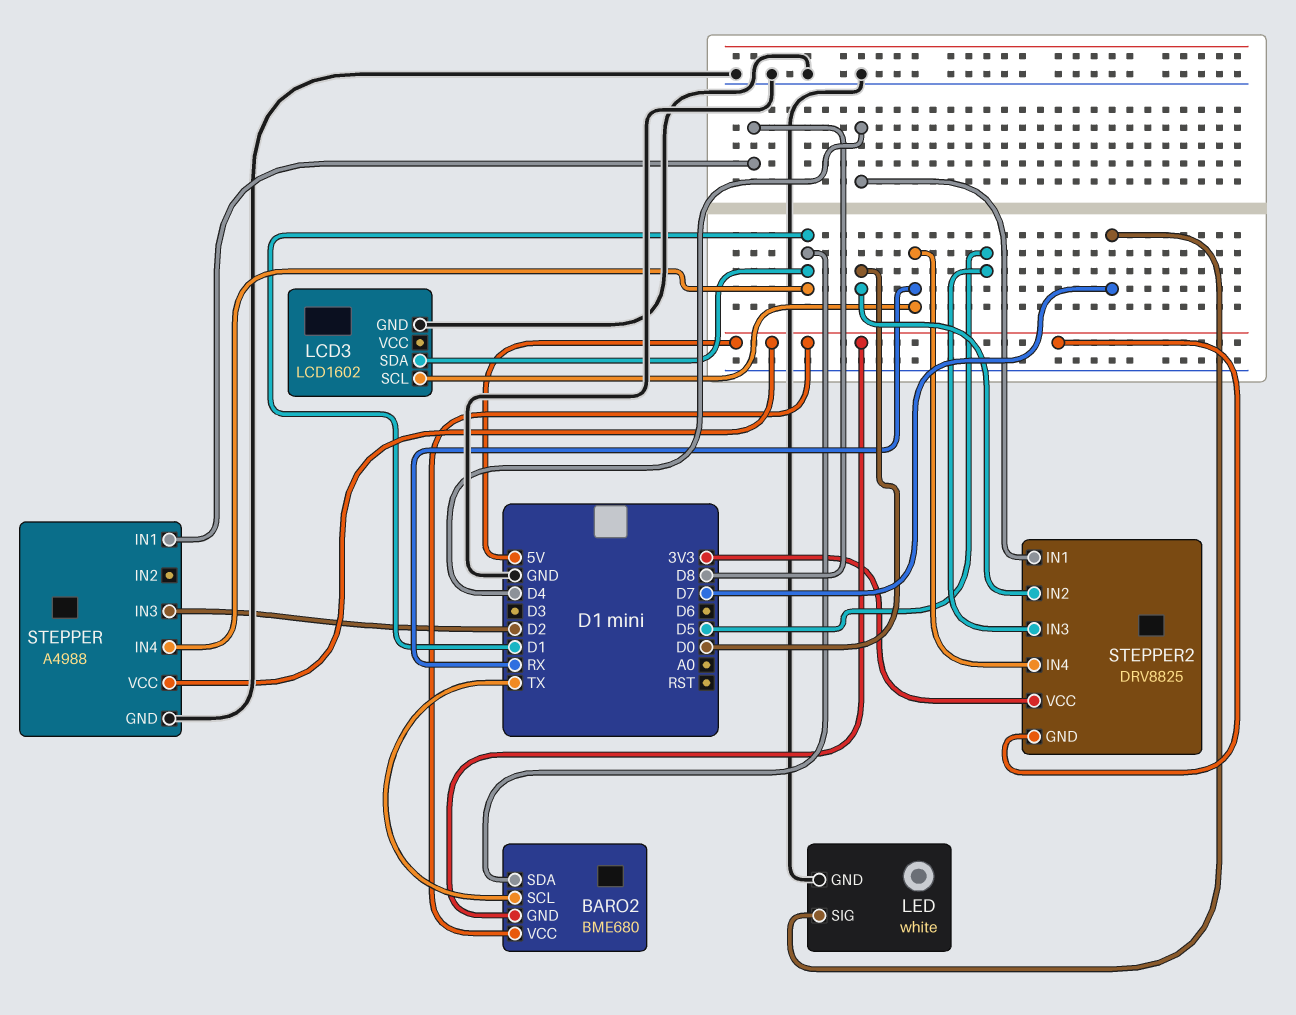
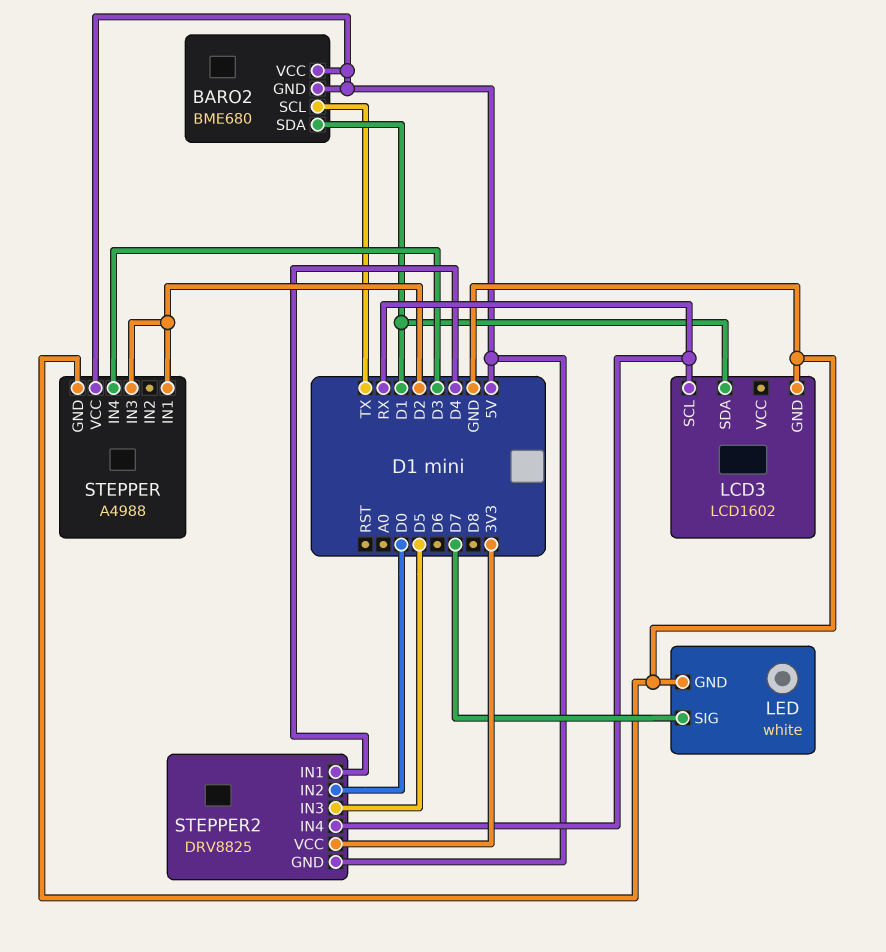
STEPPER pin IN1: D8 -> D2
STEPPER pin IN4: D1 -> D3

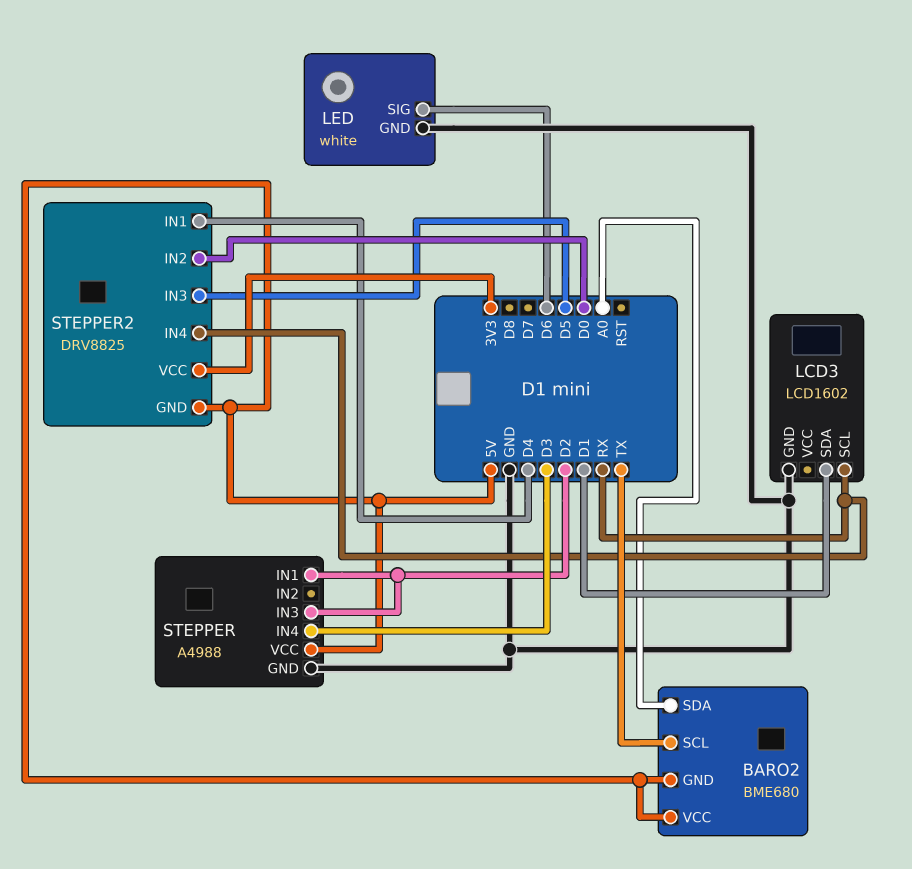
BARO2 pin SDA: D1 -> A0
LED pin SIG: D7 -> D6

